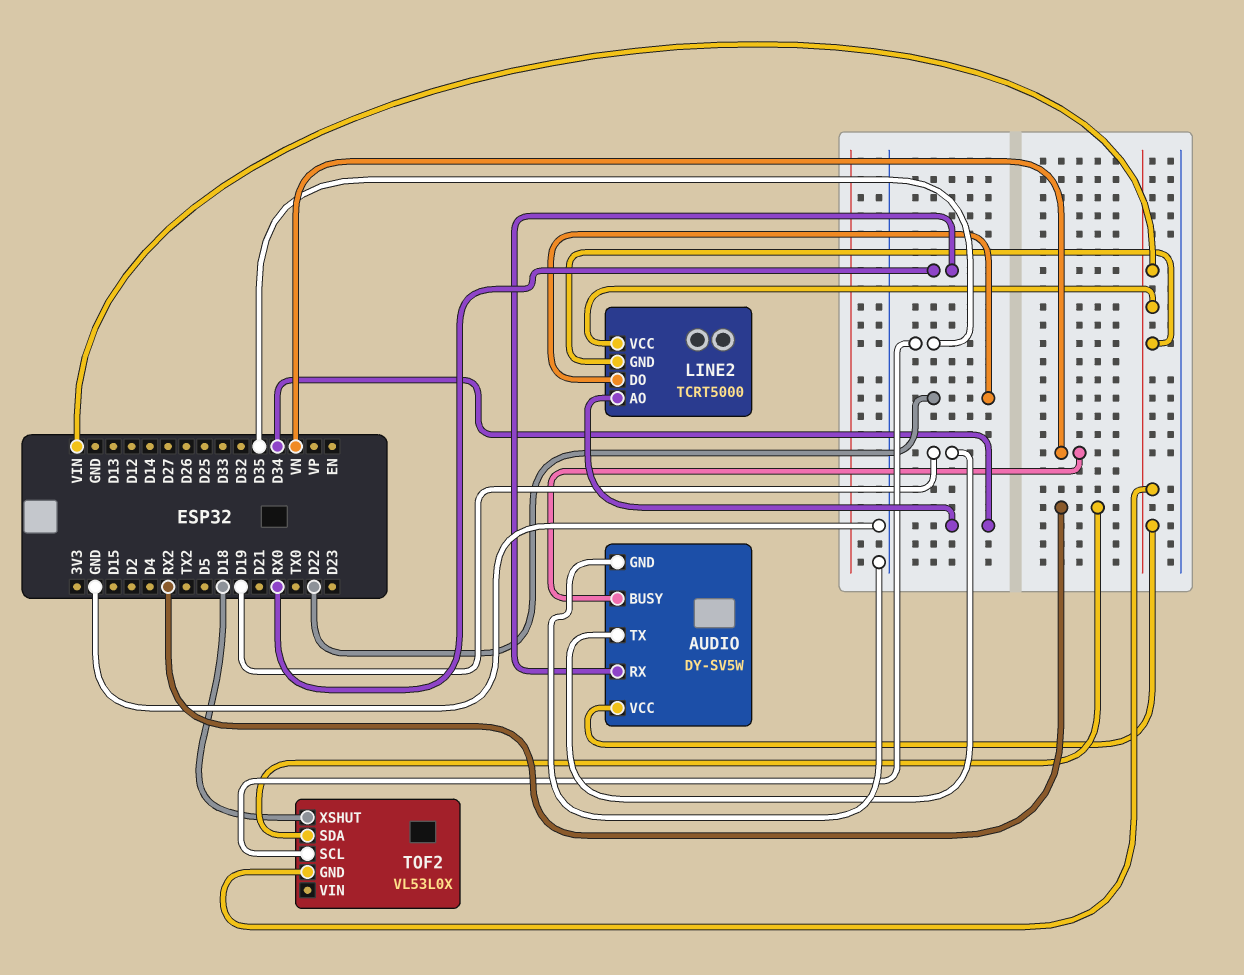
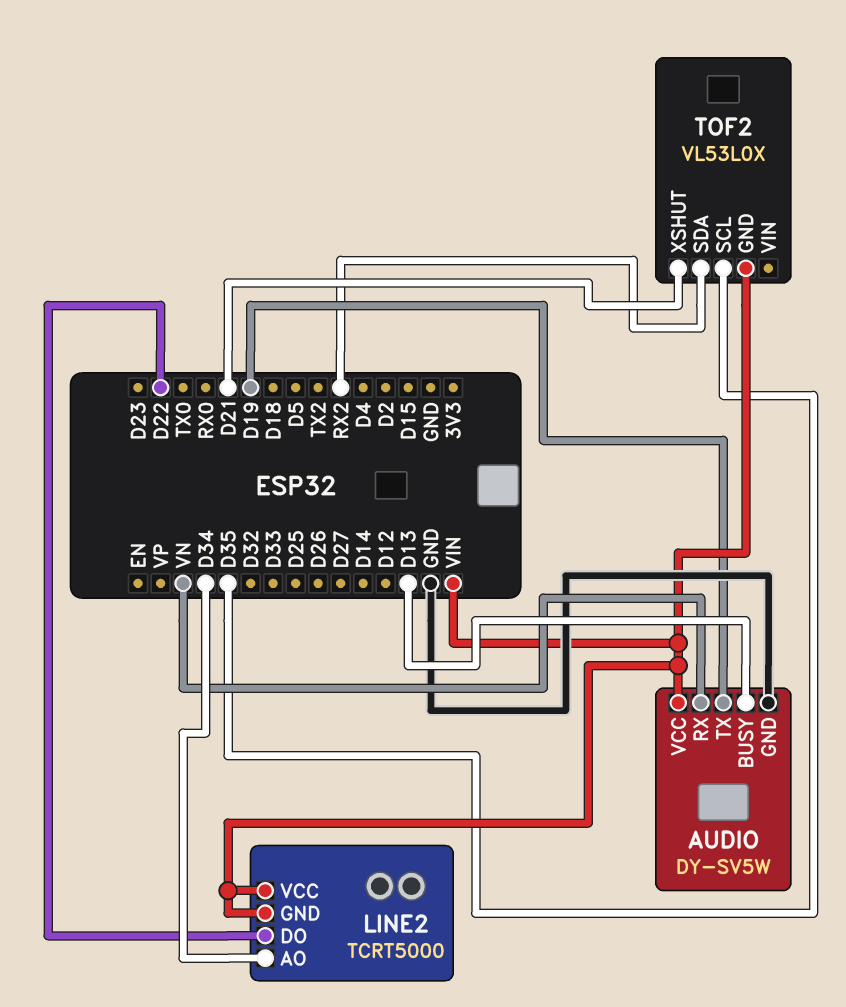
AUDIO pin BUSY: VN -> D13
AUDIO pin RX: RX0 -> VN
TOF2 pin XSHUT: D18 -> D21

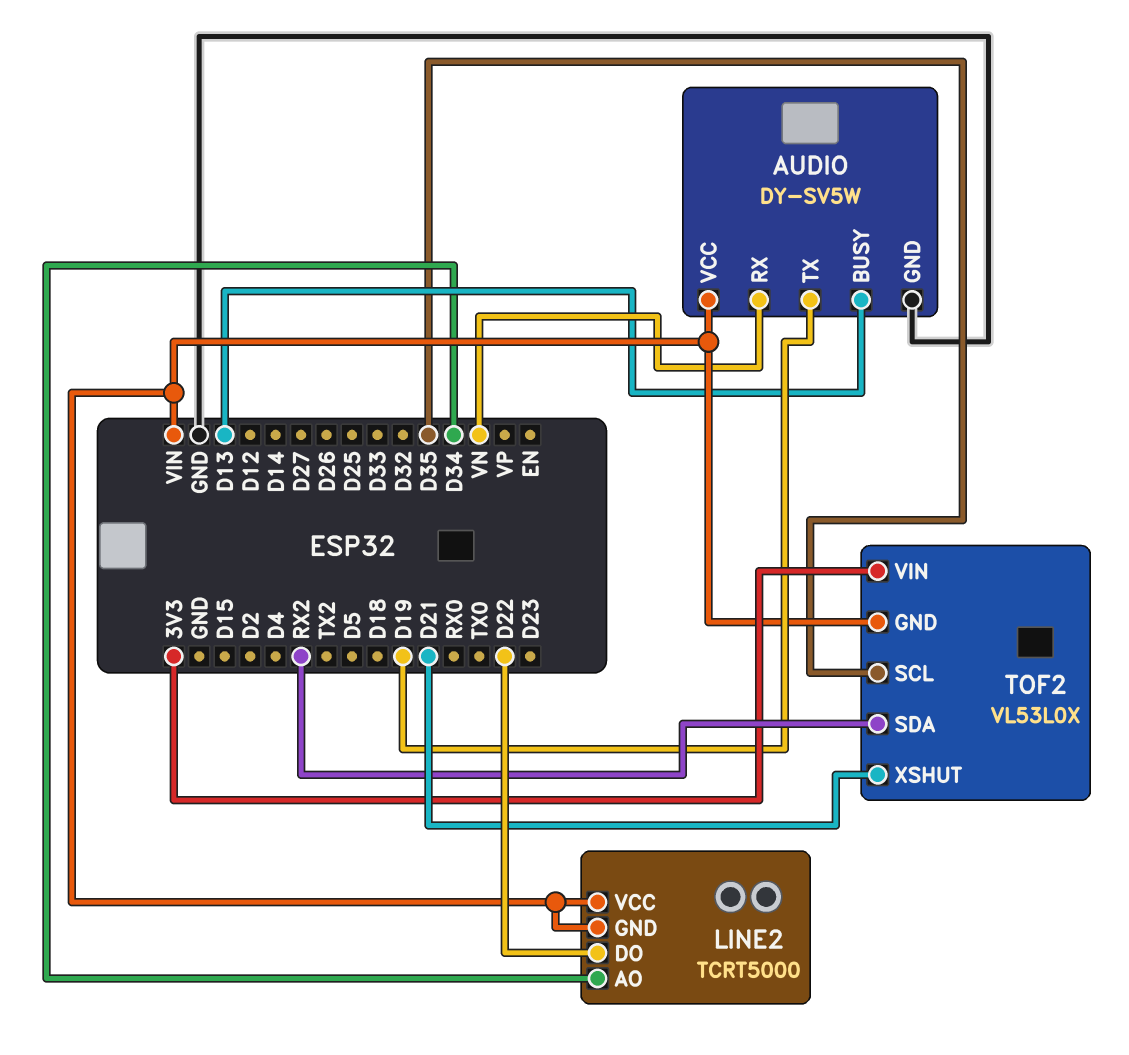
TOF2 pin VIN: none -> 3V3

